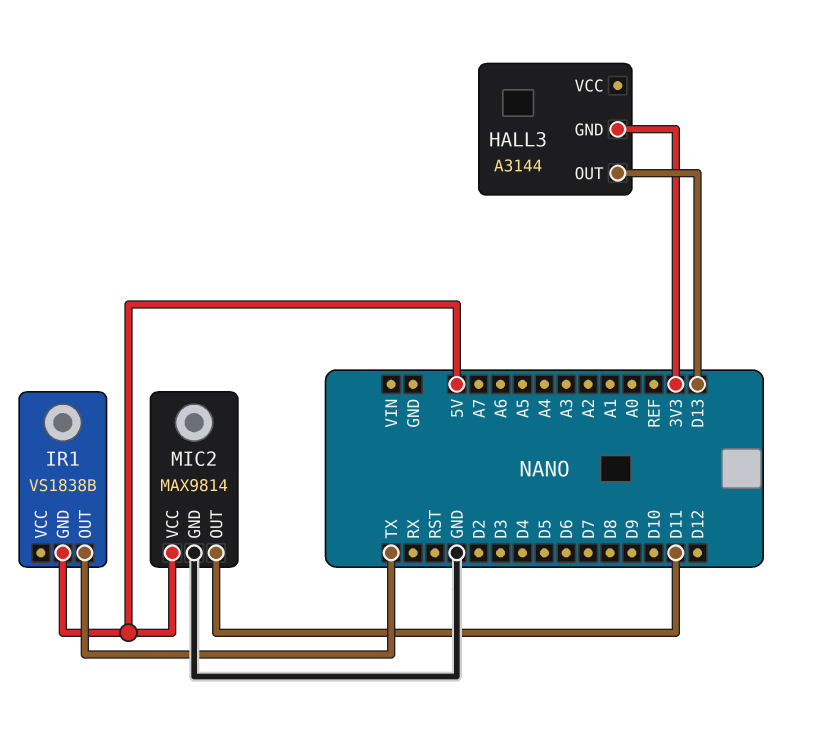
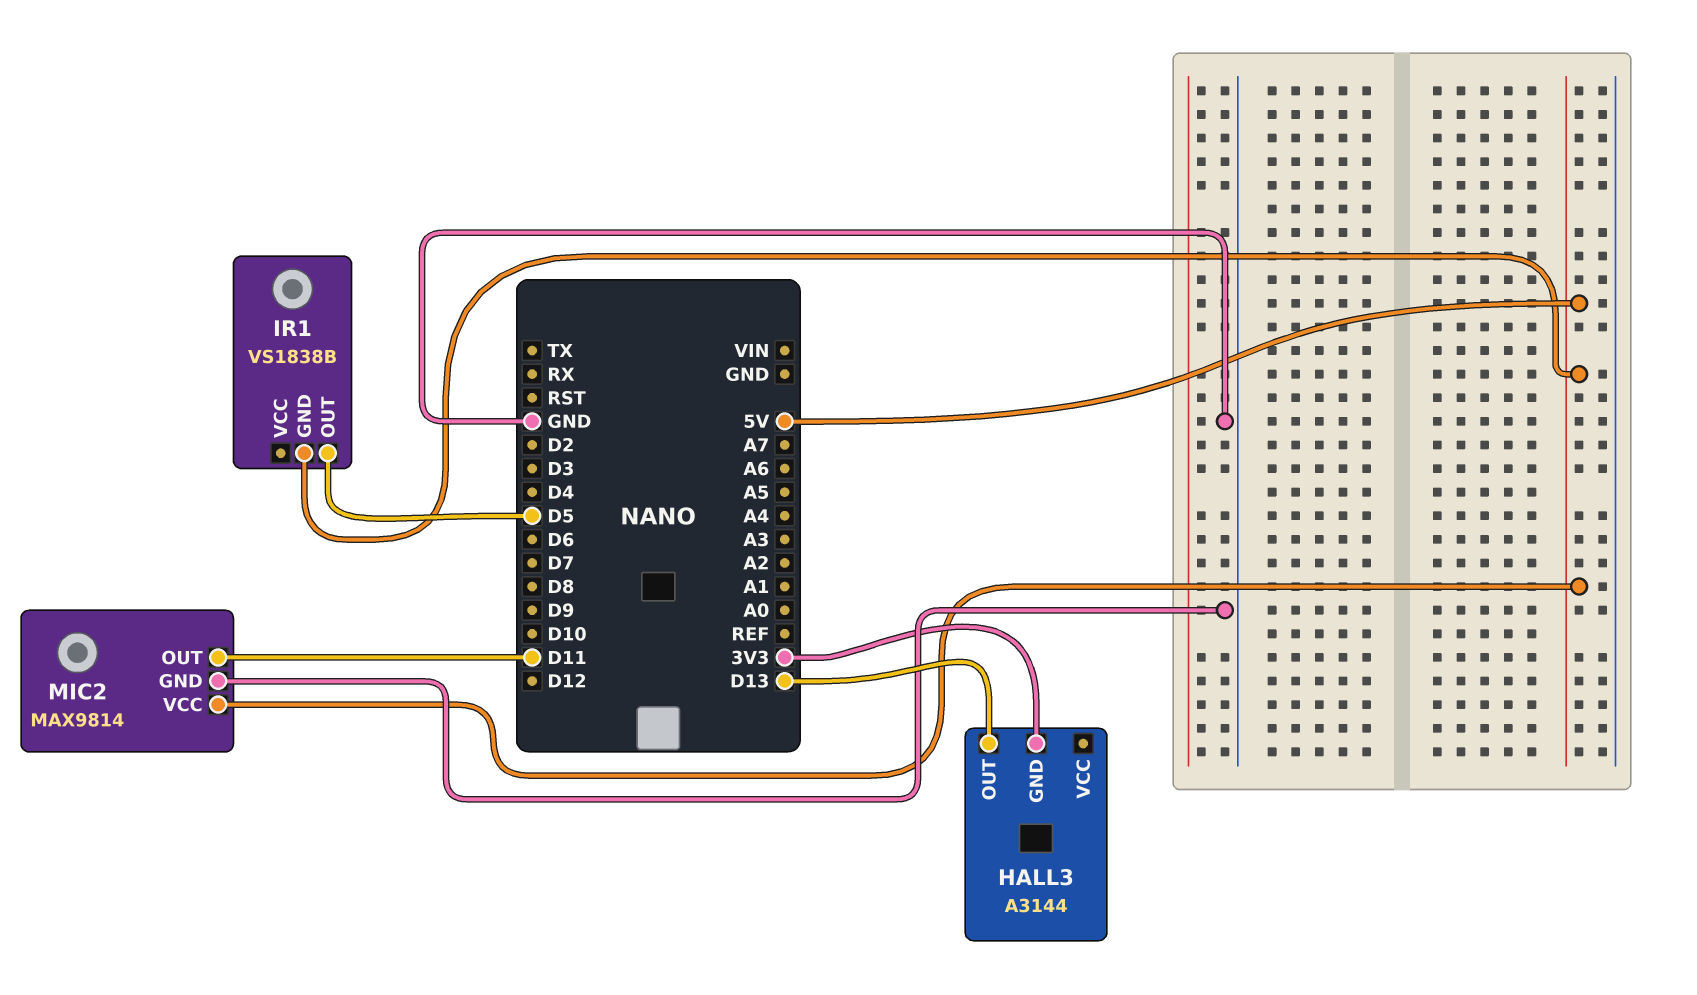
IR1 pin OUT: TX -> D5

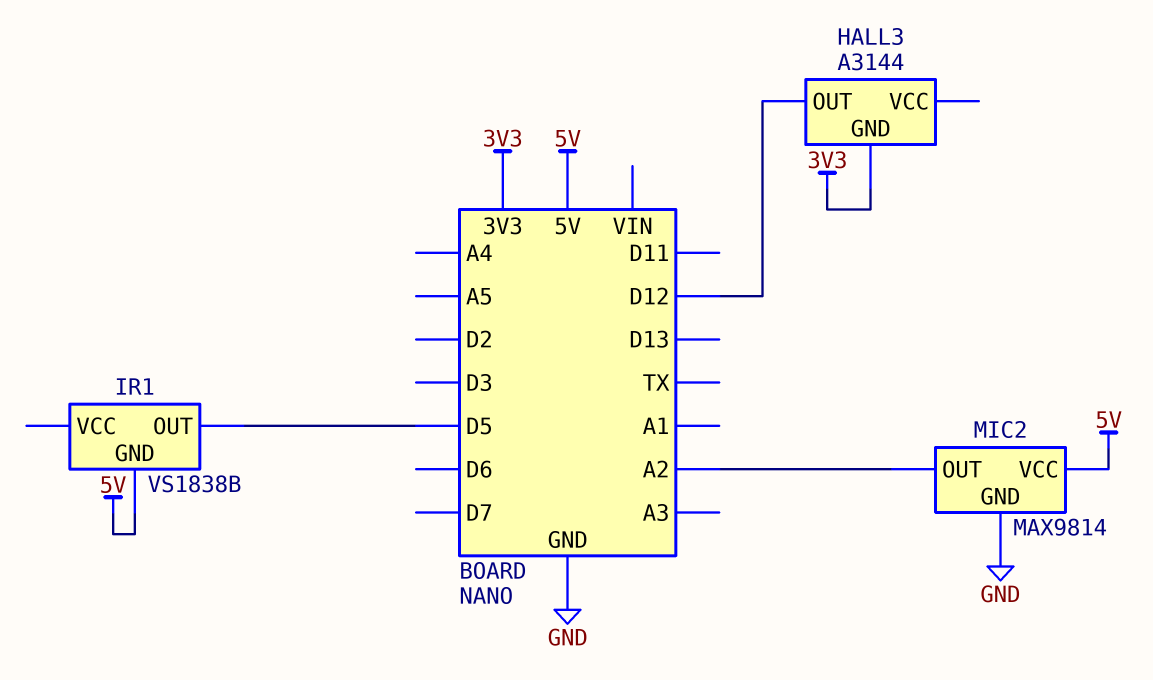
HALL3 pin OUT: D13 -> D12
MIC2 pin OUT: D11 -> A2

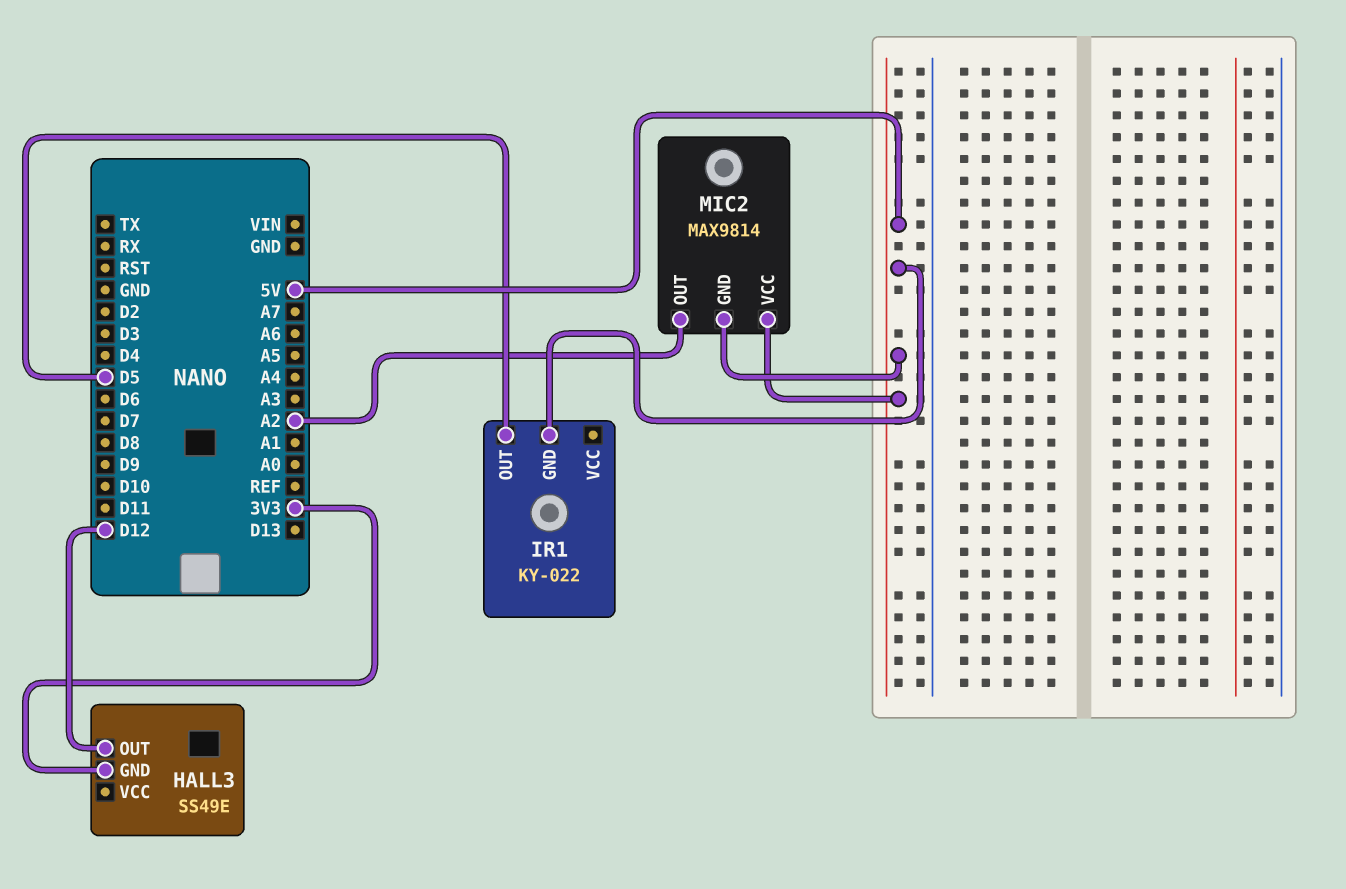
HALL3: A3144 -> SS49E
IR1: VS1838B -> KY-022
MIC2 pin GND: GND -> 5V

